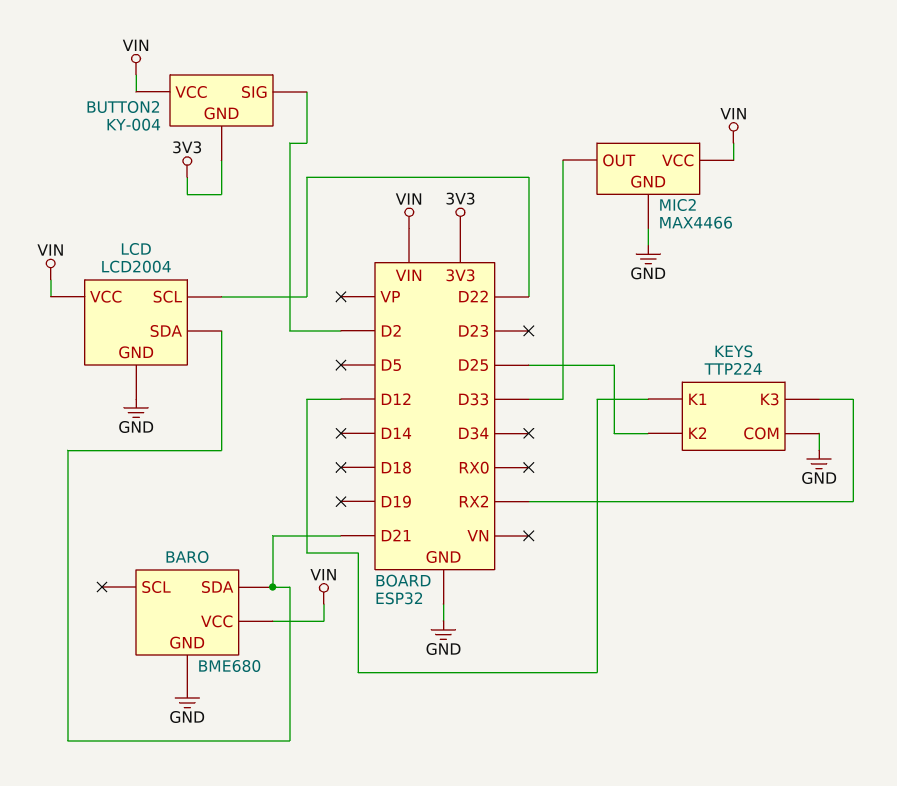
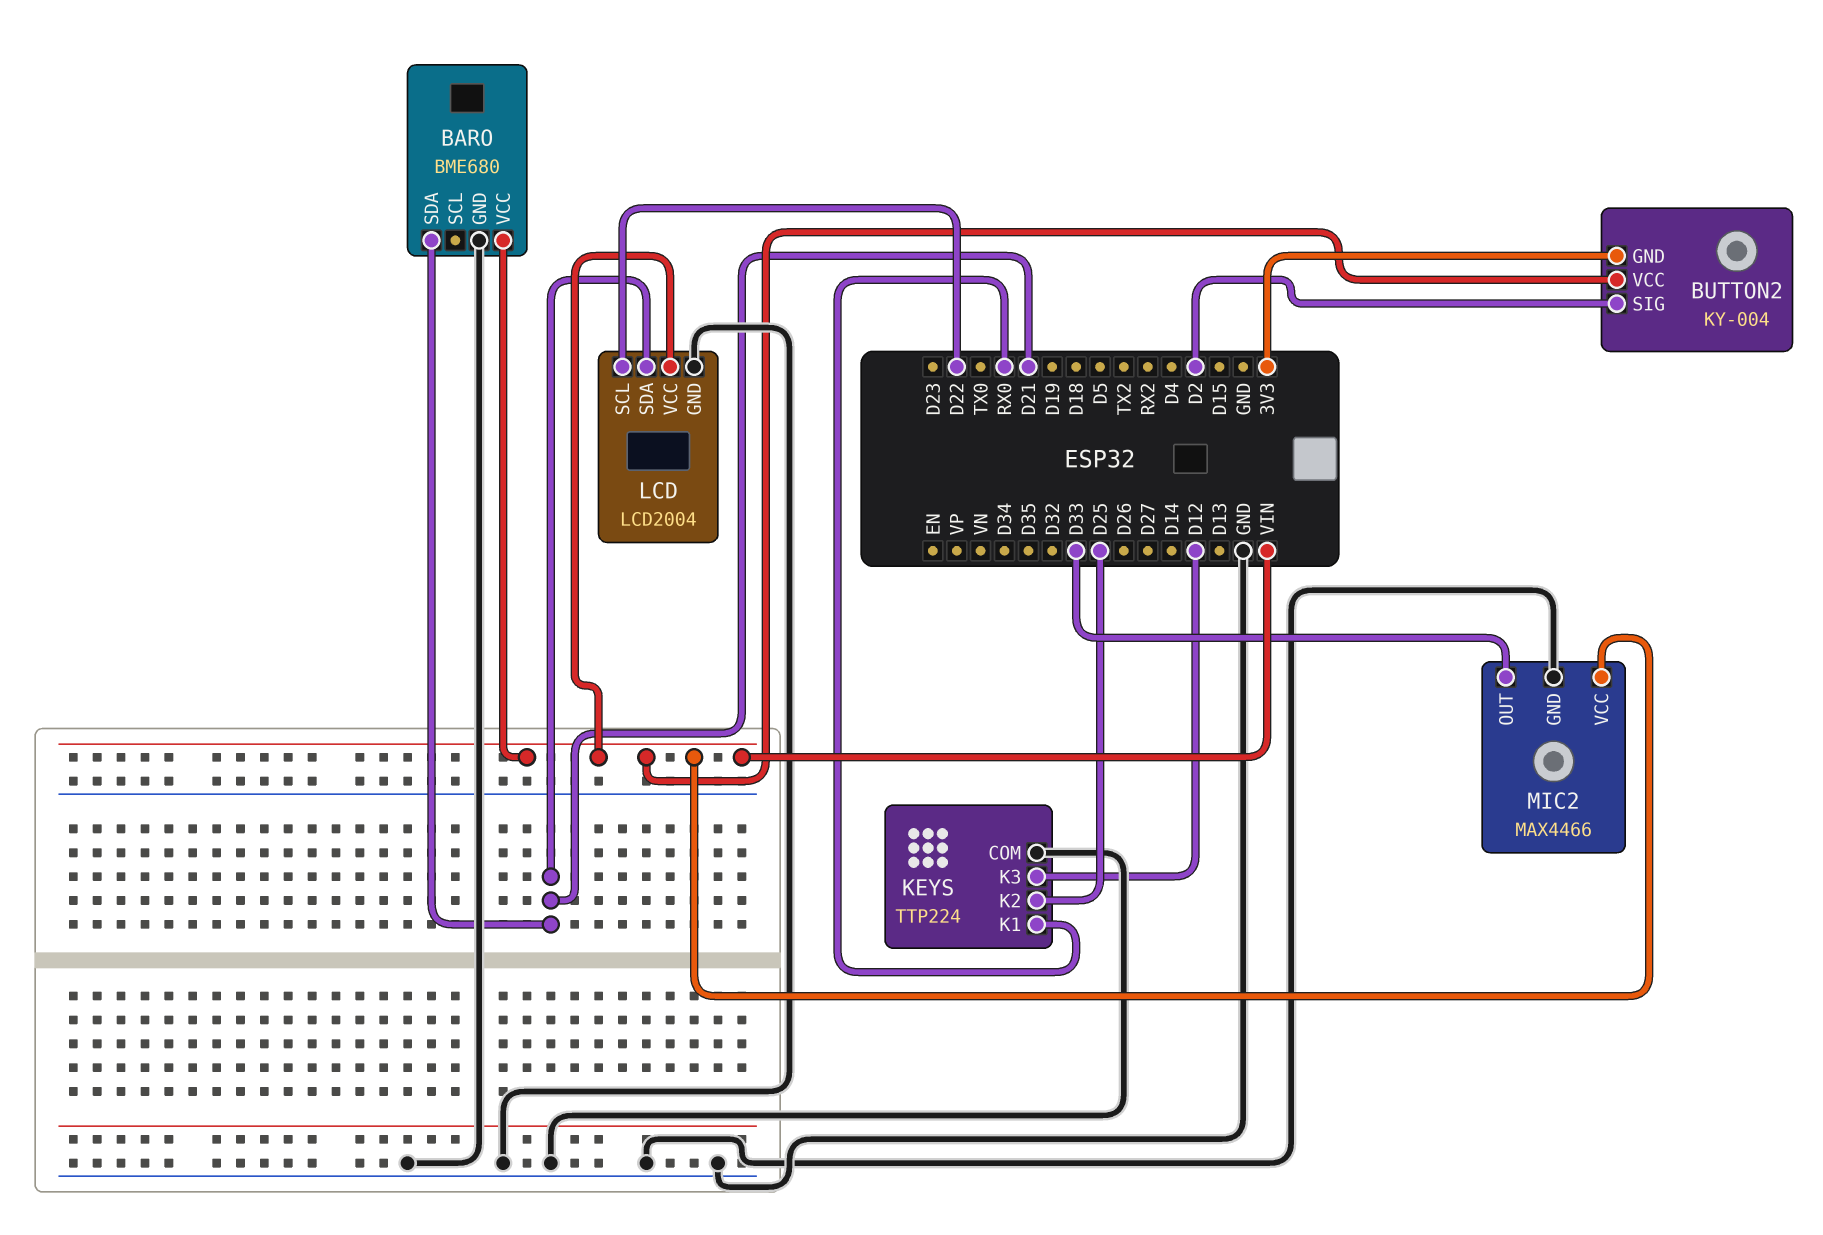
KEYS pin K1: D12 -> RX0
KEYS pin K3: RX2 -> D12

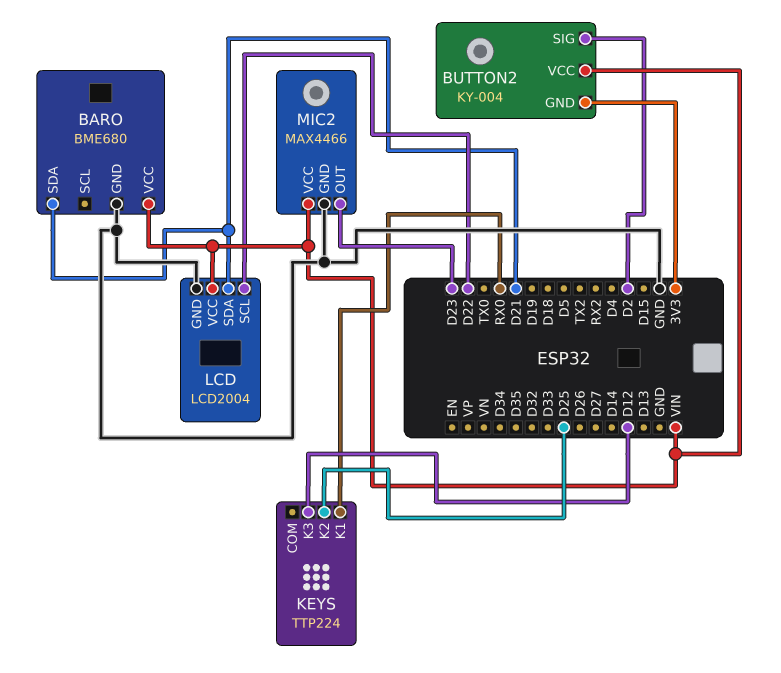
KEYS pin COM: GND -> none
MIC2 pin OUT: D33 -> D23

